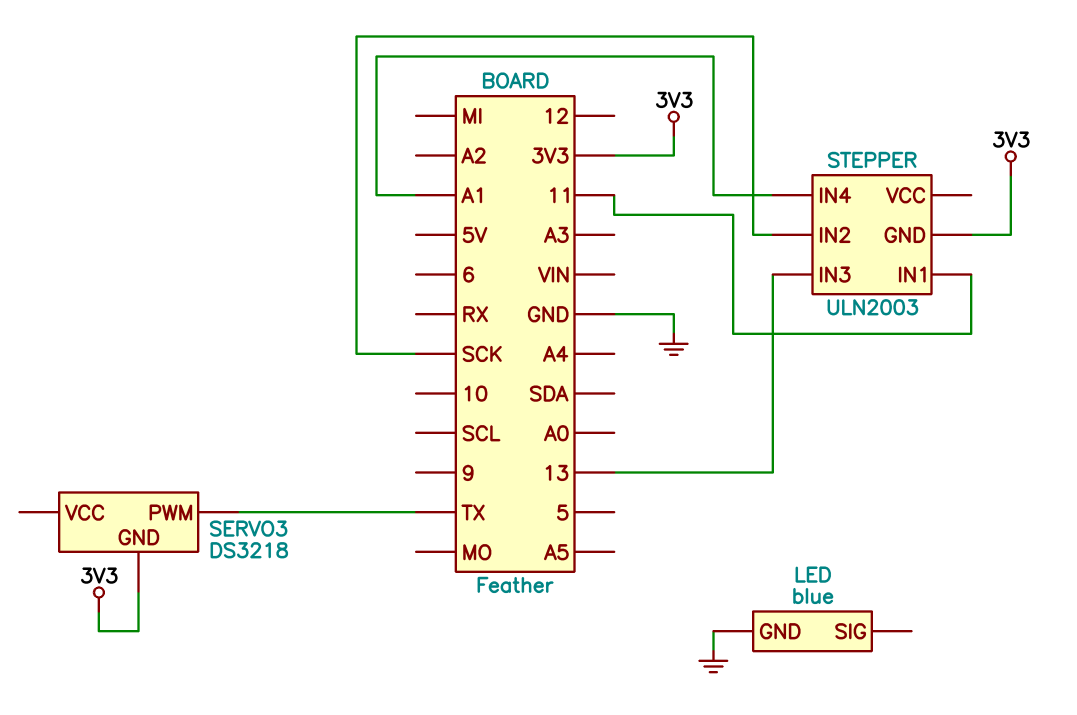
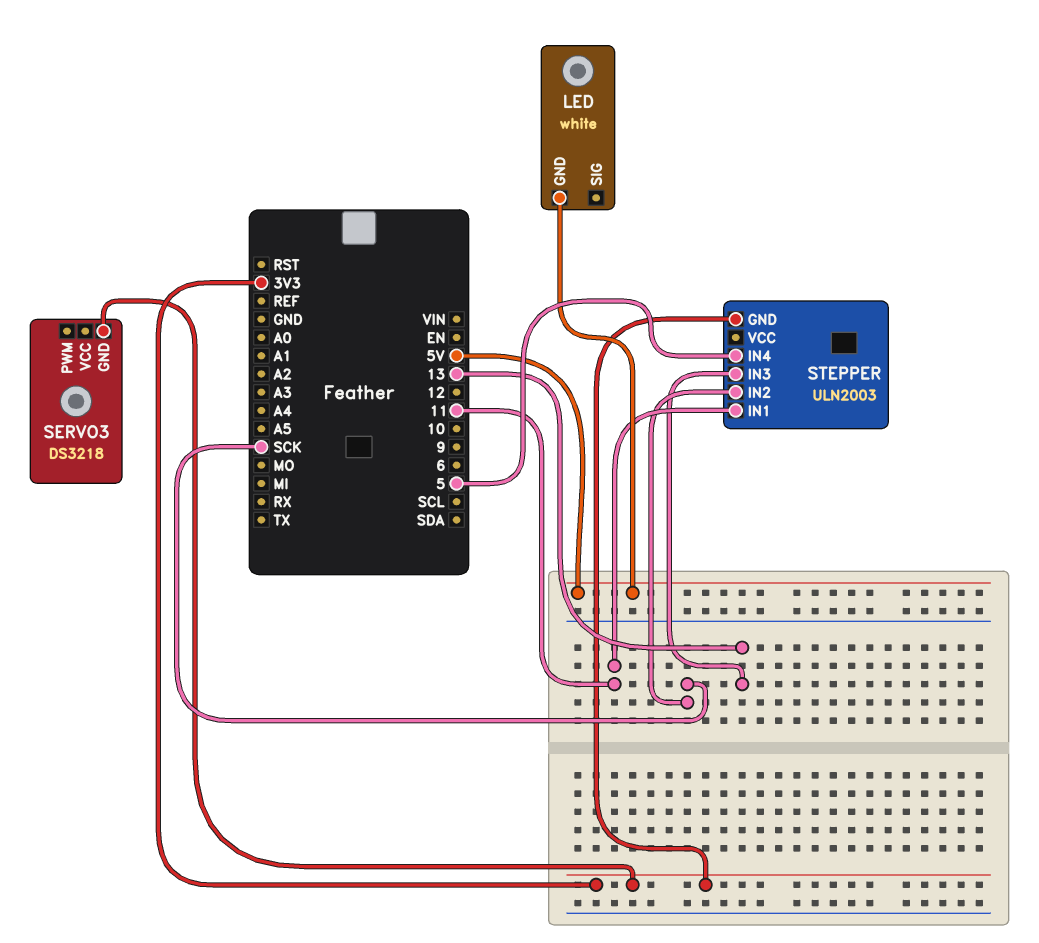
LED: blue -> white
LED pin GND: GND -> 5V
SERVO3 pin PWM: TX -> none
STEPPER pin IN4: A1 -> 5

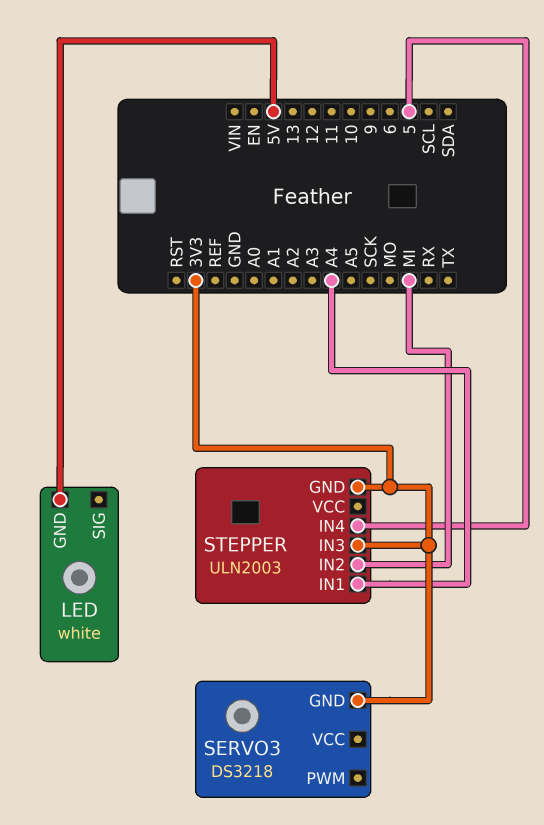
STEPPER pin IN1: 11 -> A4
STEPPER pin IN2: SCK -> MI
STEPPER pin IN3: 13 -> 3V3

